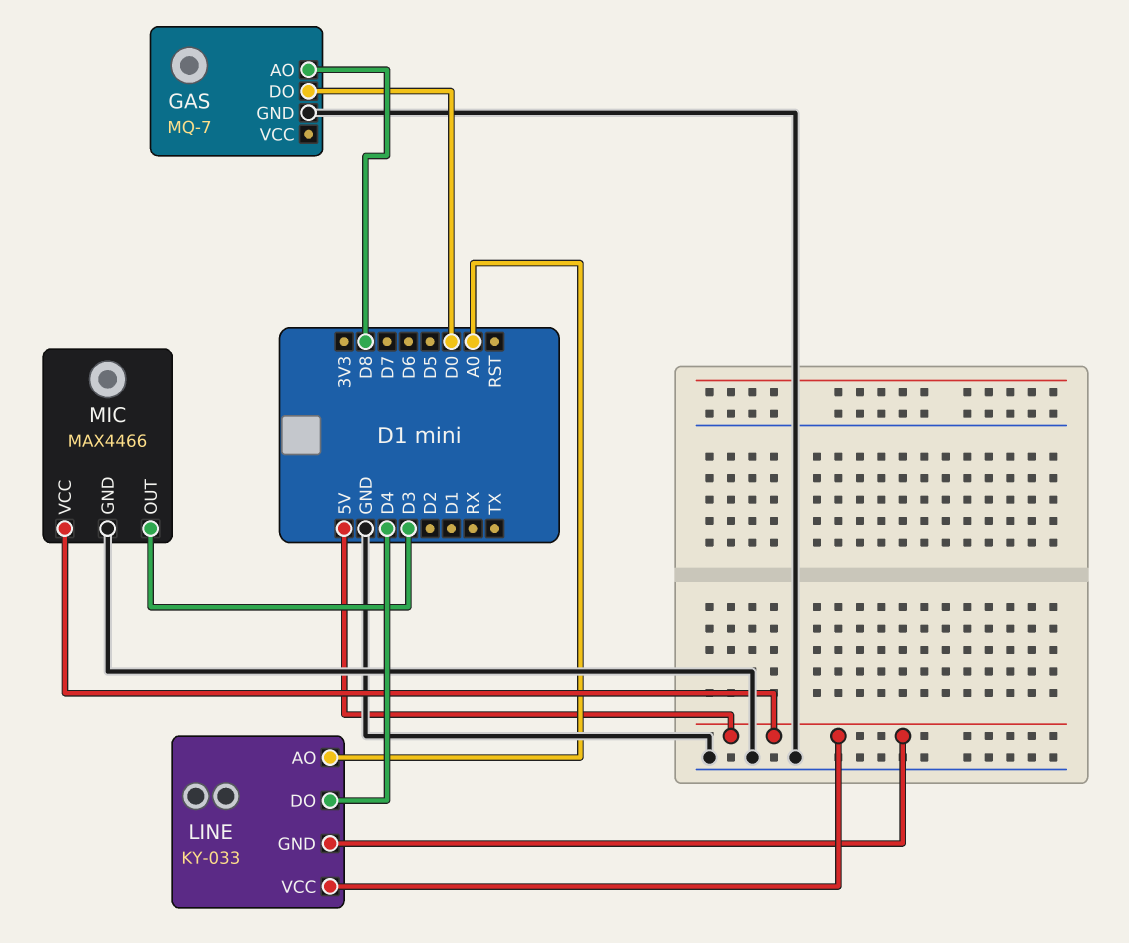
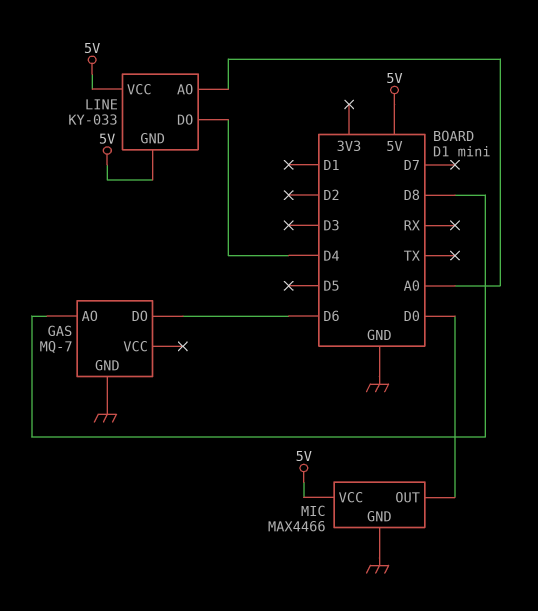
GAS pin DO: D0 -> D6
MIC pin OUT: D3 -> D0

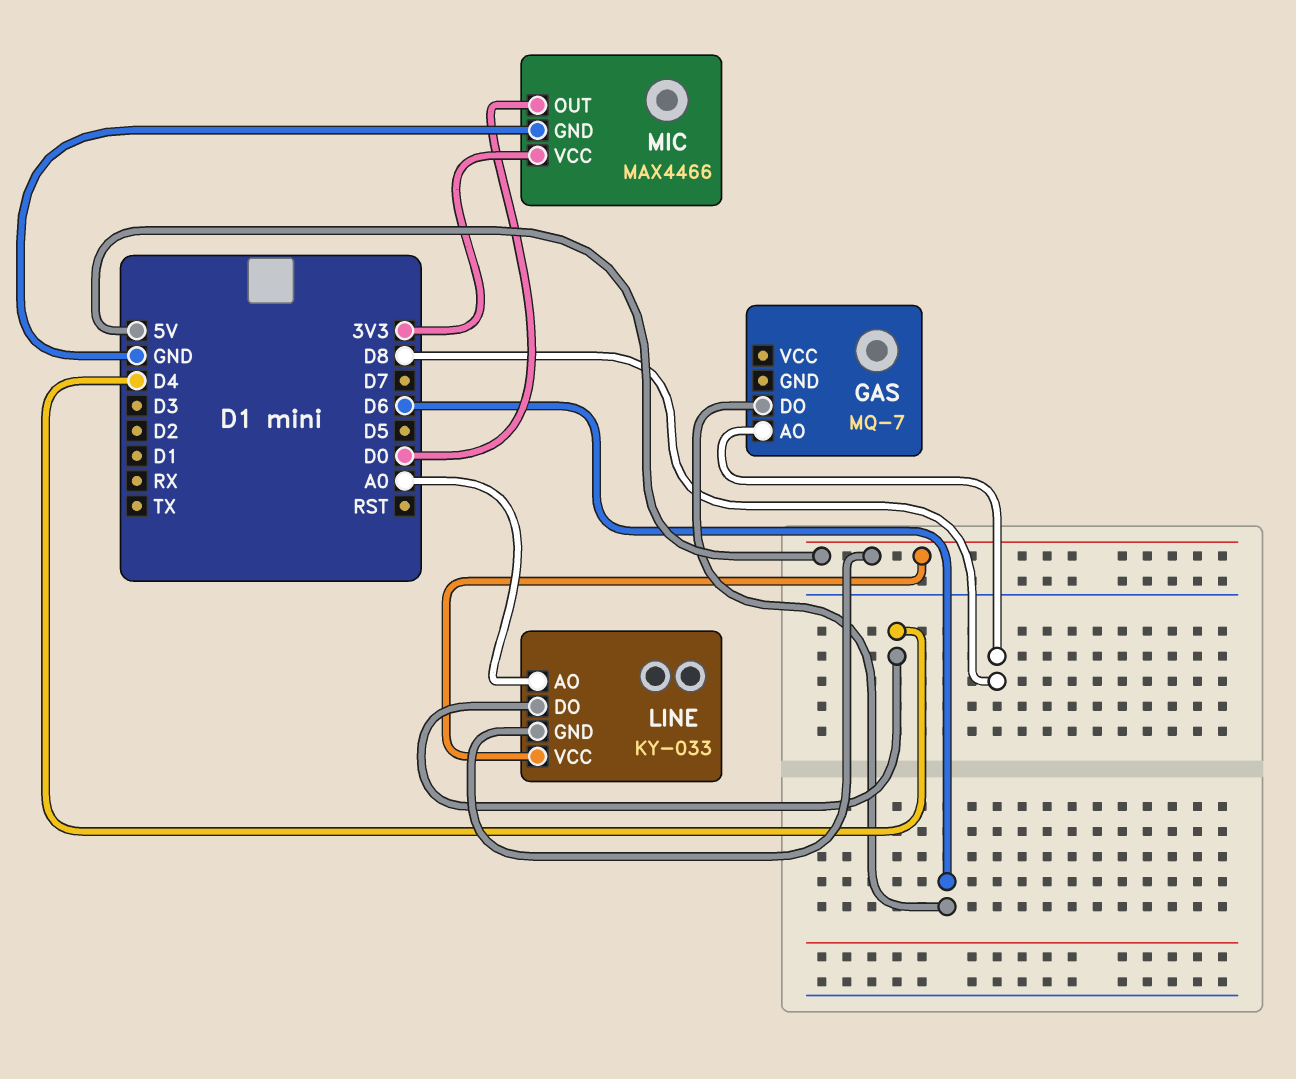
GAS pin GND: GND -> none
MIC pin VCC: 5V -> 3V3

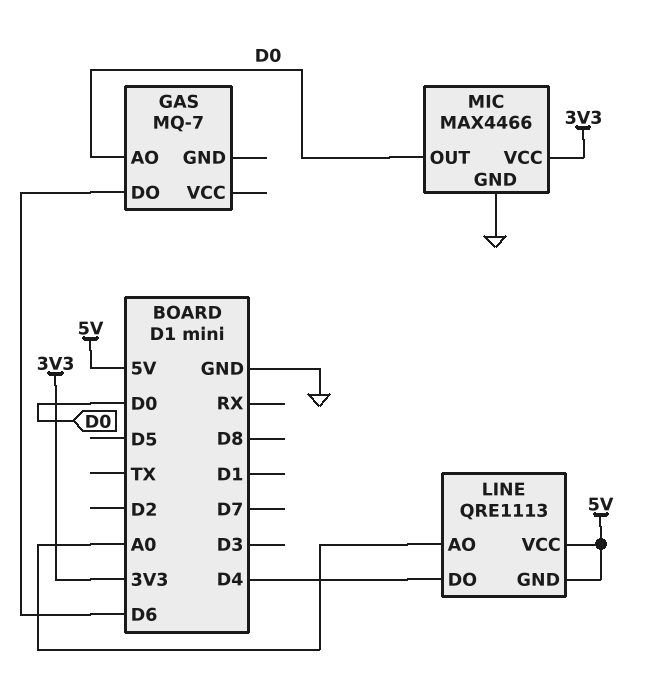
GAS pin AO: D8 -> D0
LINE: KY-033 -> QRE1113

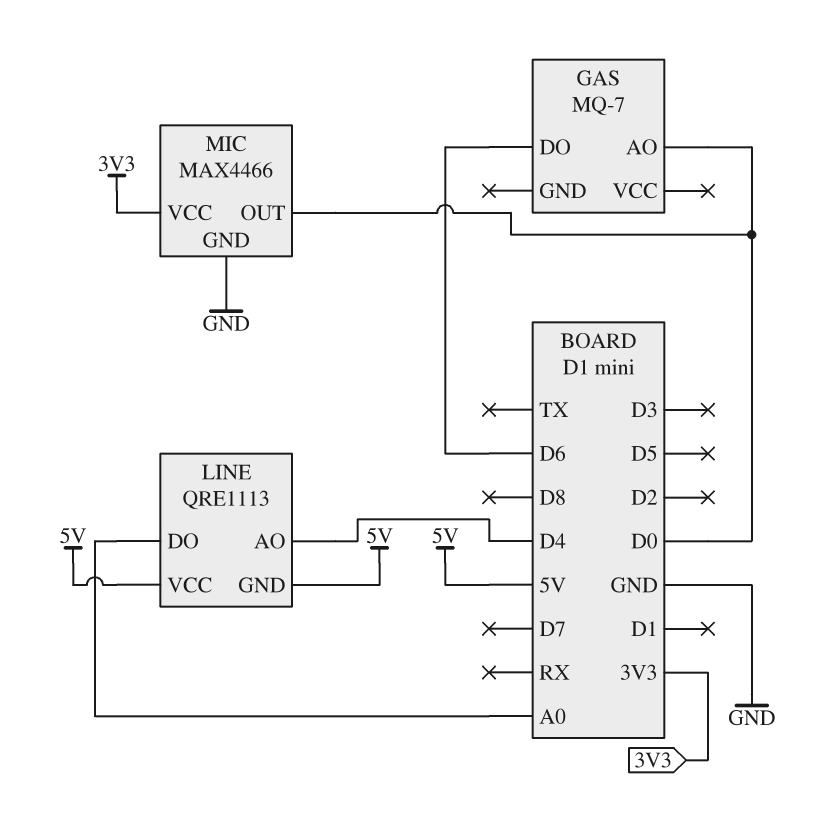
LINE pin AO: A0 -> D4
LINE pin DO: D4 -> A0

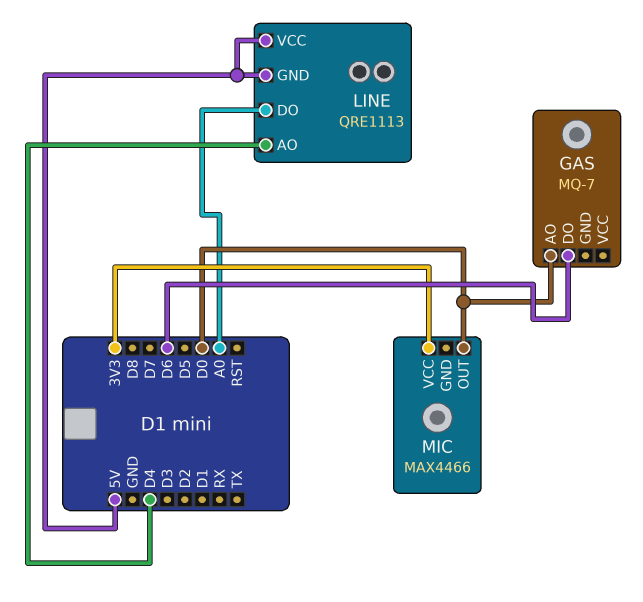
MIC pin GND: GND -> none

